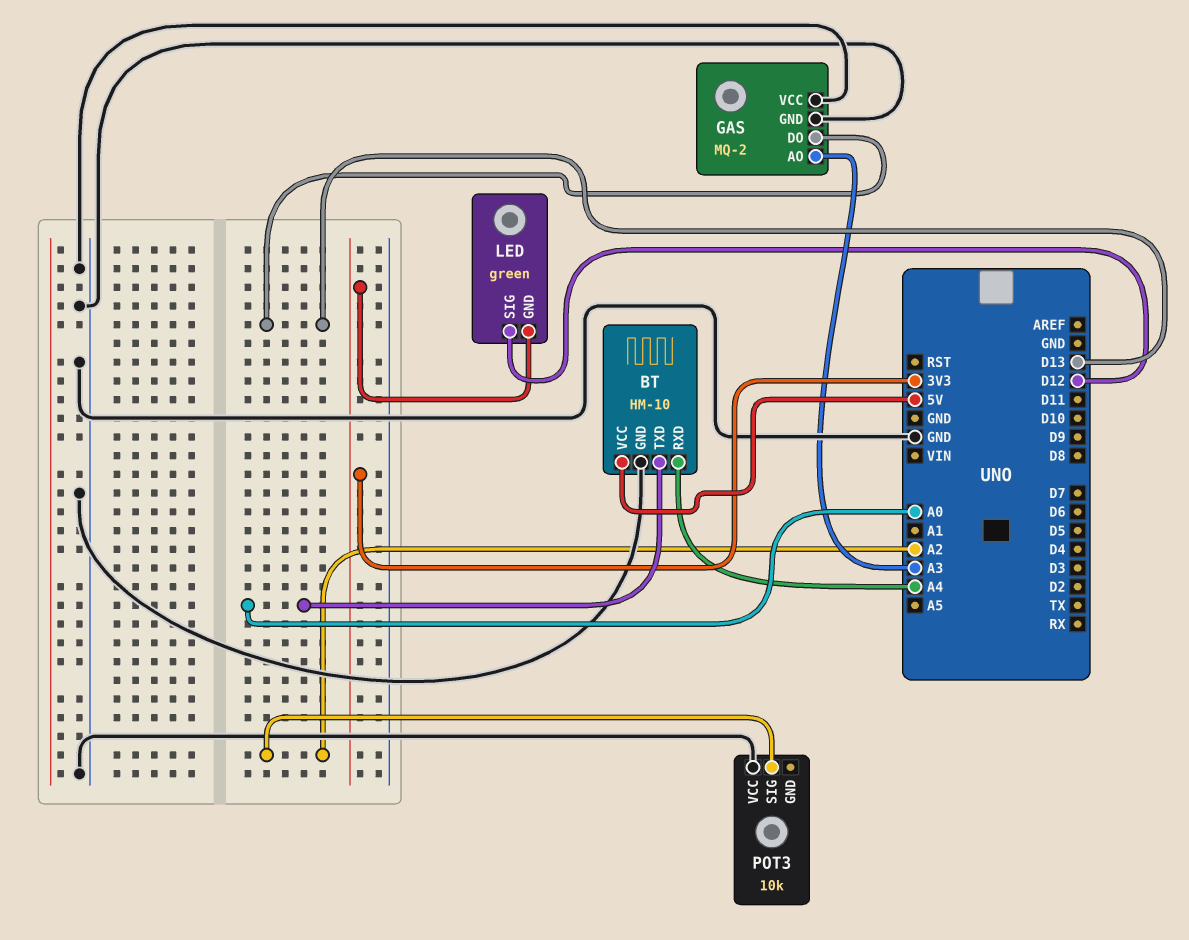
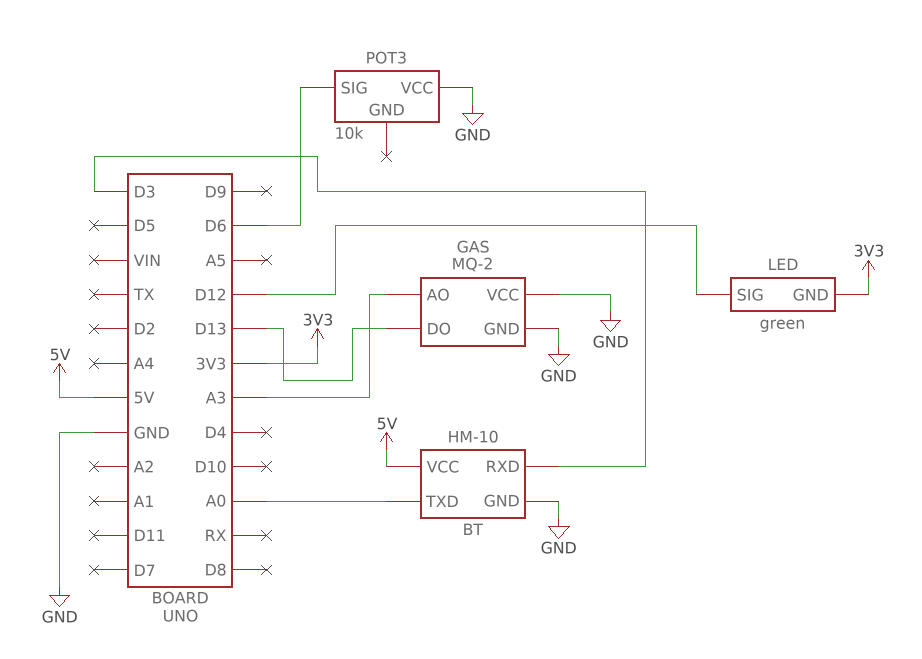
BT pin RXD: A4 -> D3
POT3 pin SIG: A2 -> D6

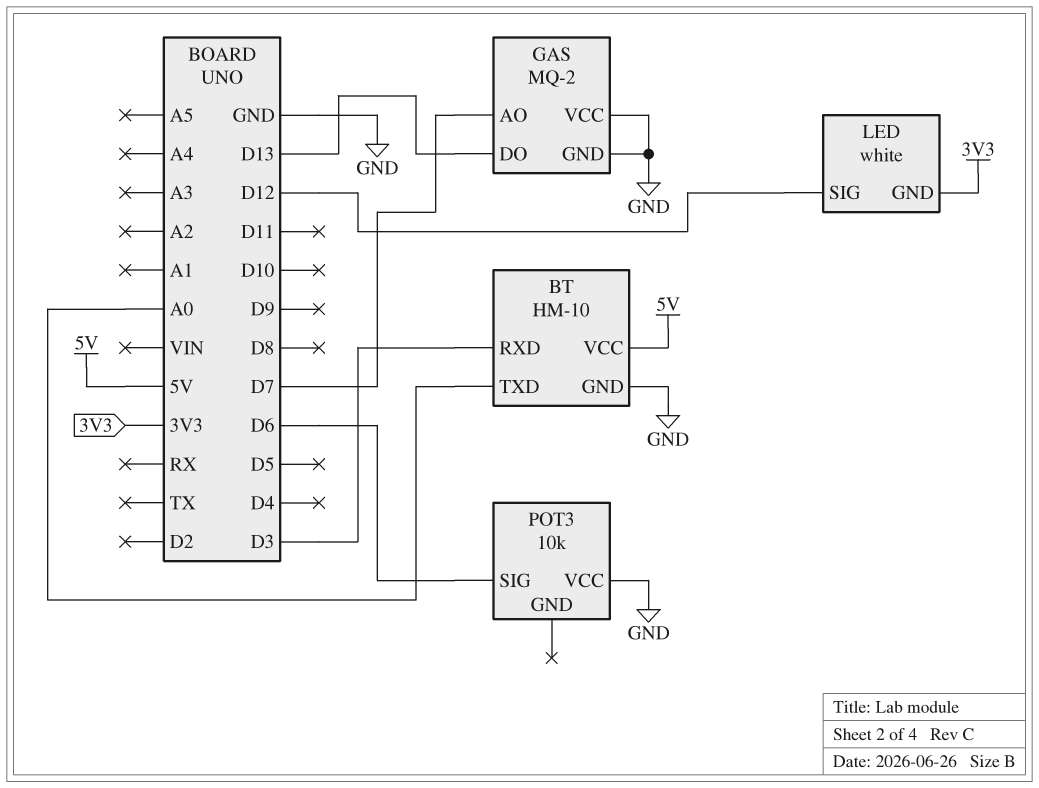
GAS pin AO: A3 -> D7
LED: green -> white

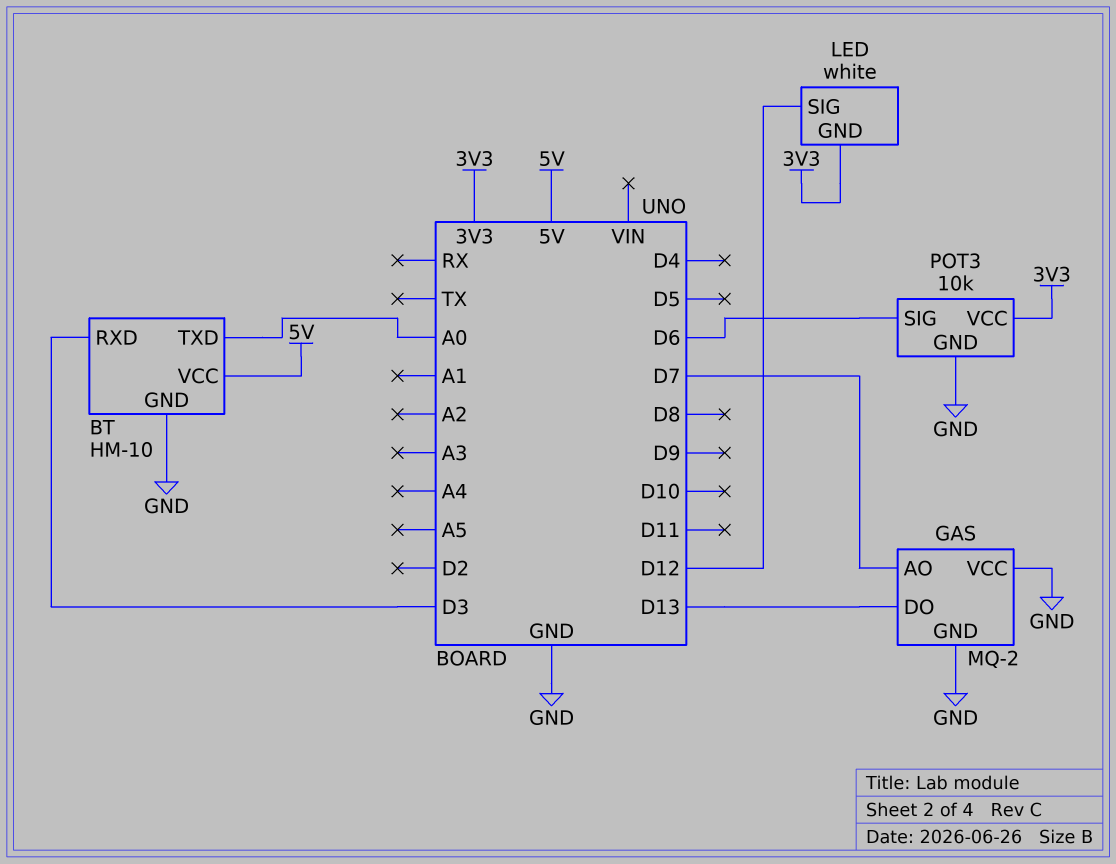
POT3 pin GND: none -> GND
POT3 pin VCC: GND -> 3V3

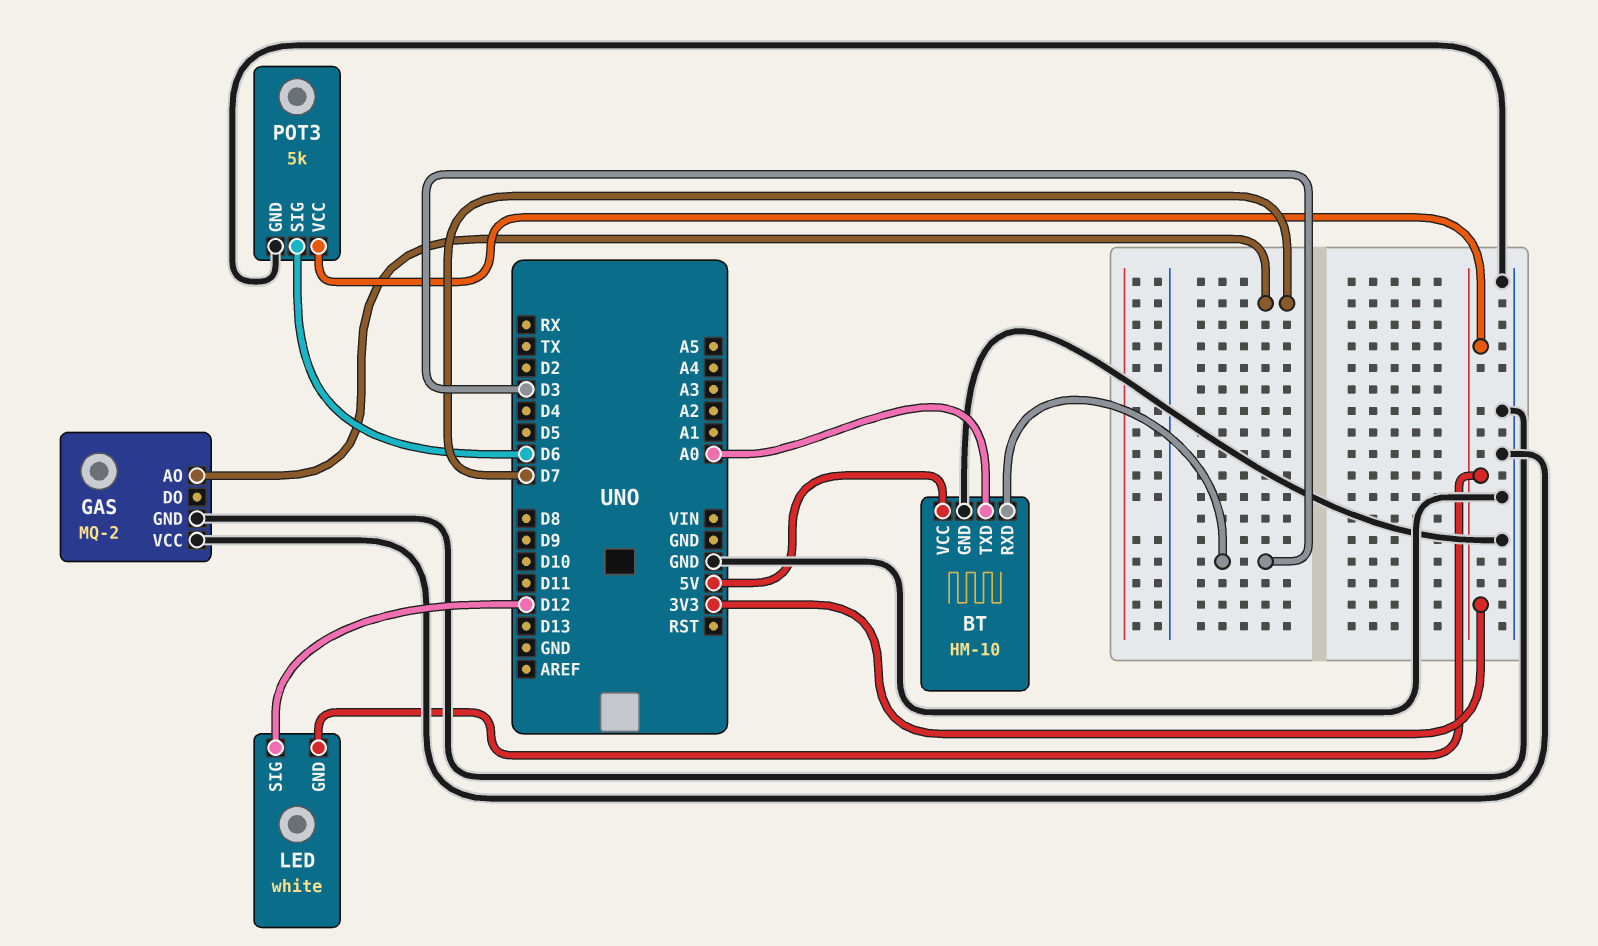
GAS pin DO: D13 -> none
POT3: 10k -> 5k

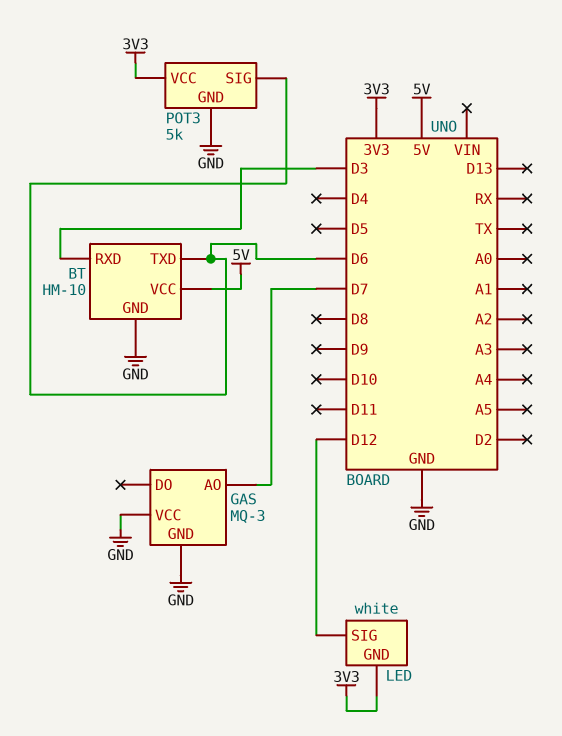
BT pin TXD: A0 -> D6
GAS: MQ-2 -> MQ-3

